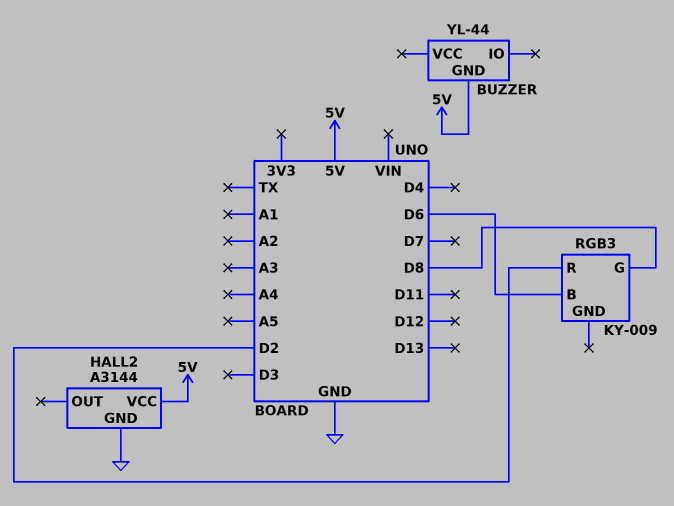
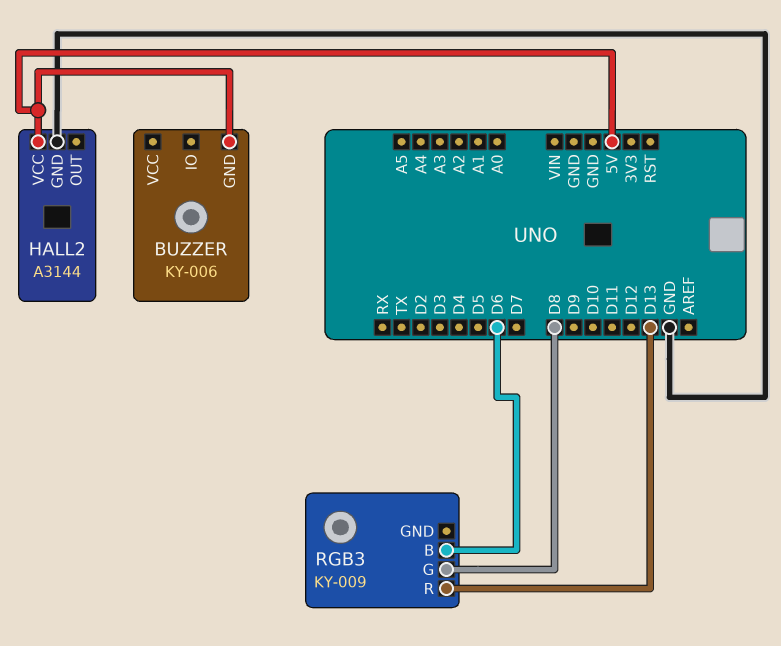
BUZZER: YL-44 -> KY-006
RGB3 pin R: D2 -> D13

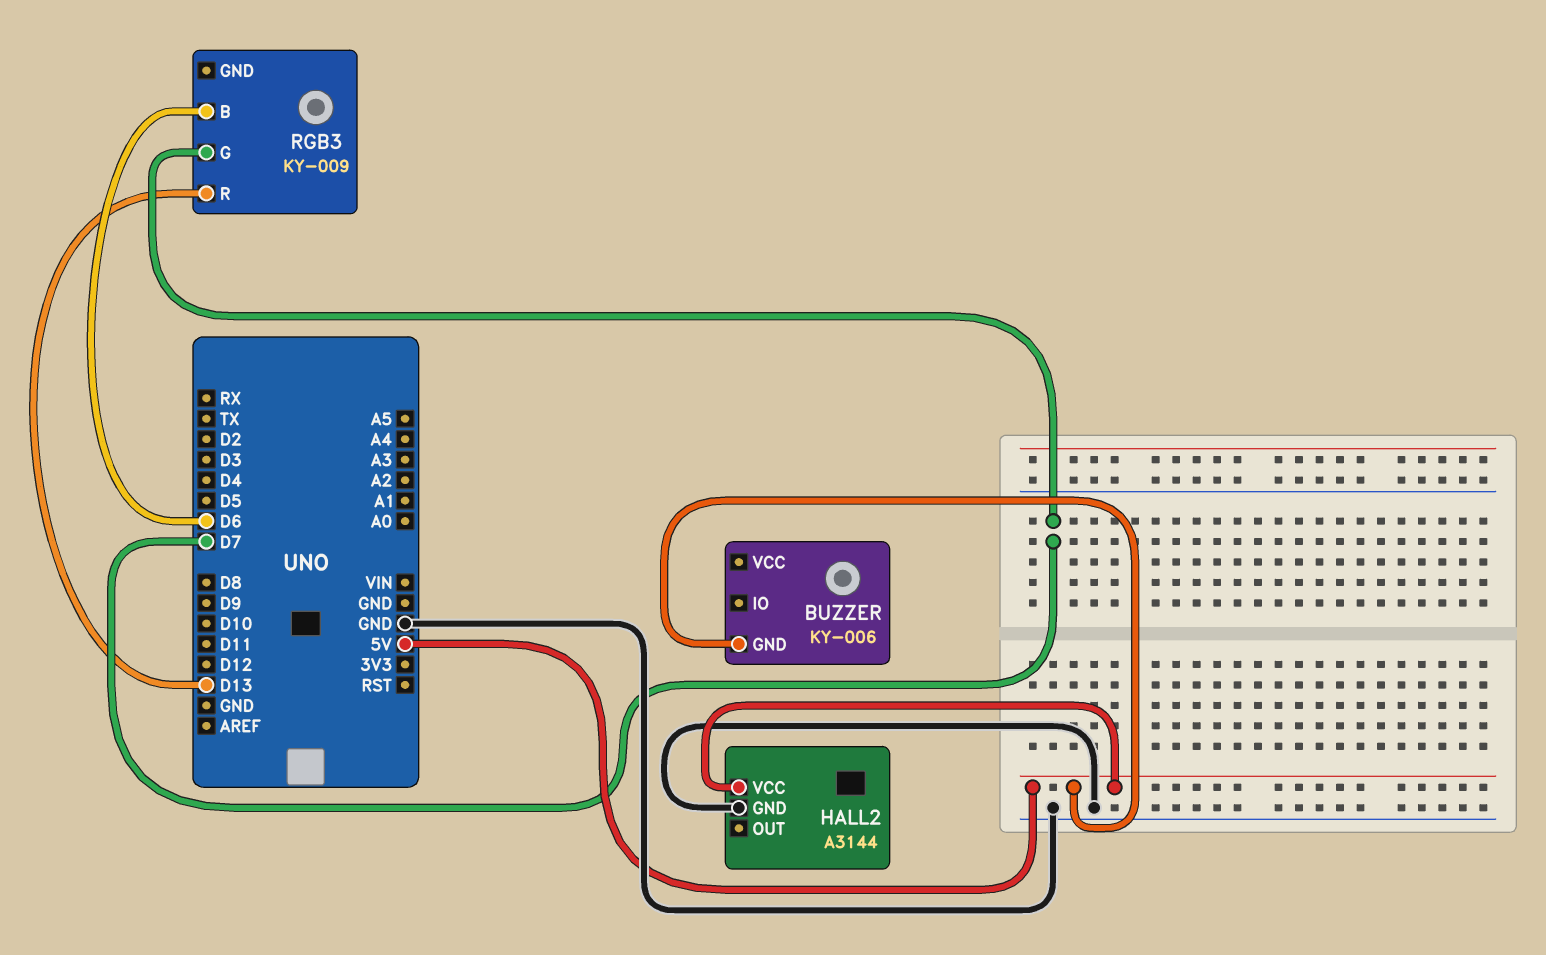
RGB3 pin G: D8 -> D7

